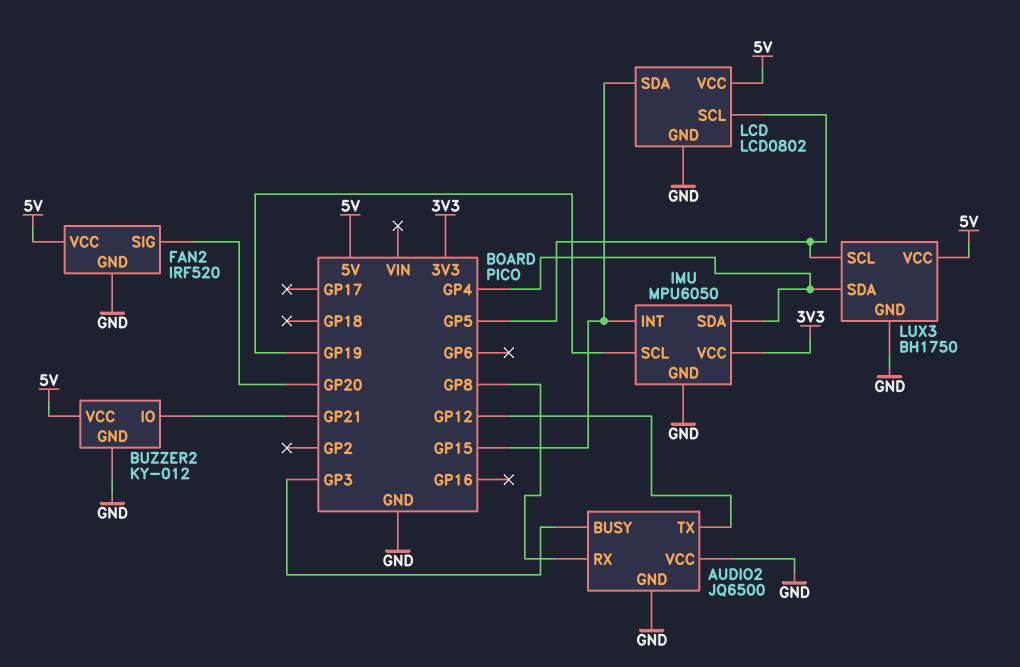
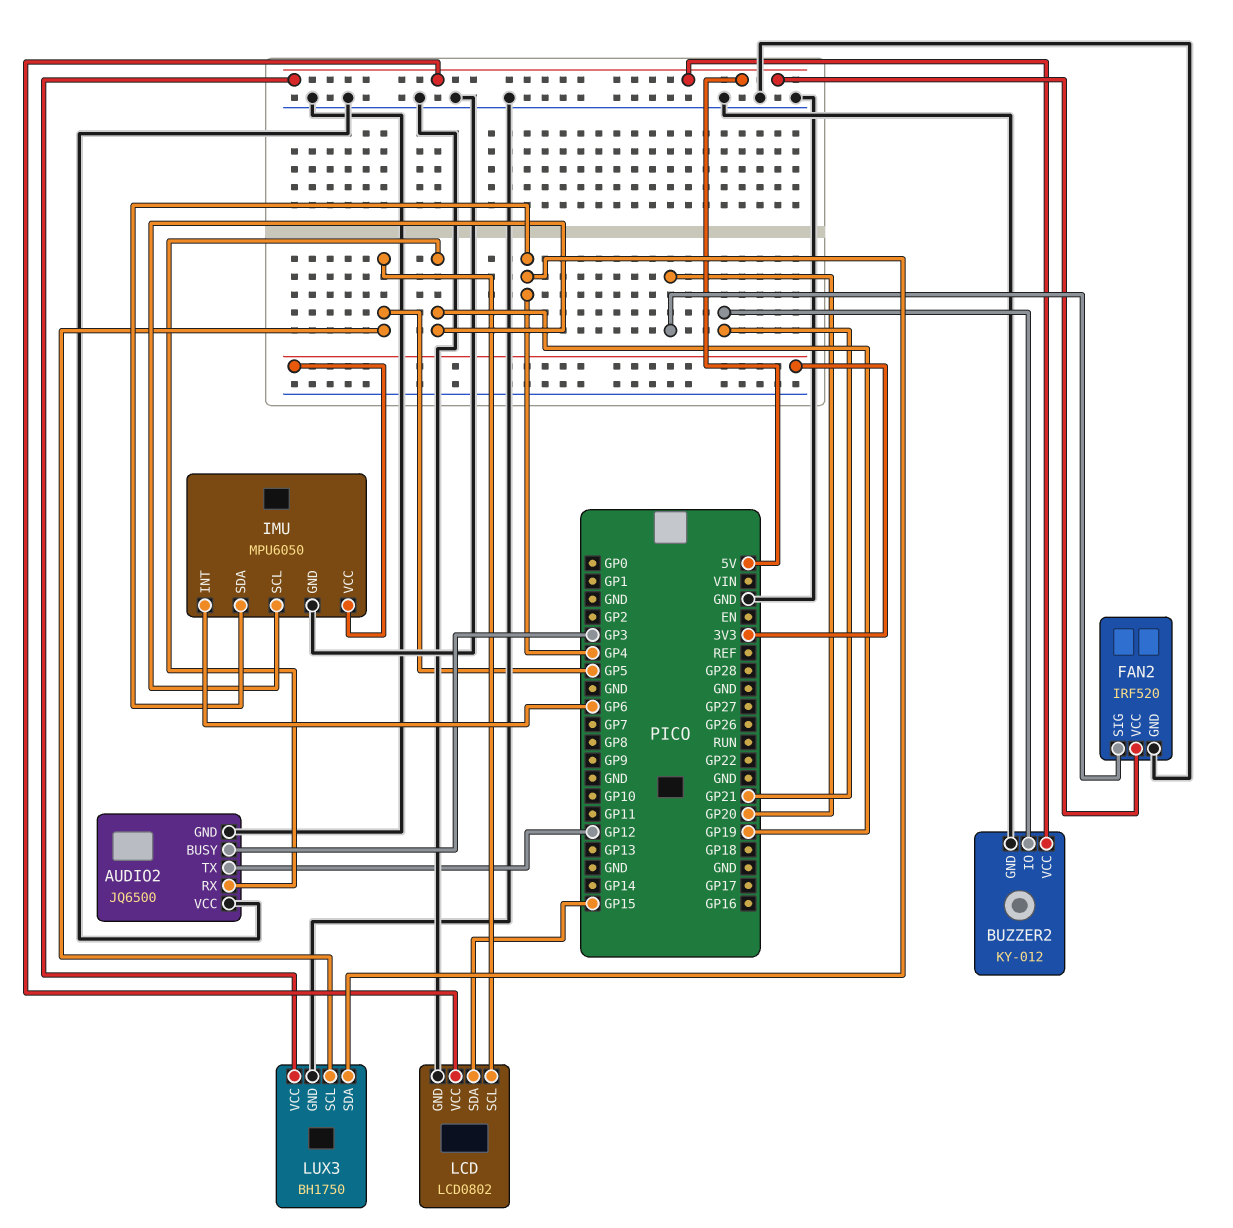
AUDIO2 pin RX: GP8 -> GP19
IMU pin INT: GP15 -> GP6

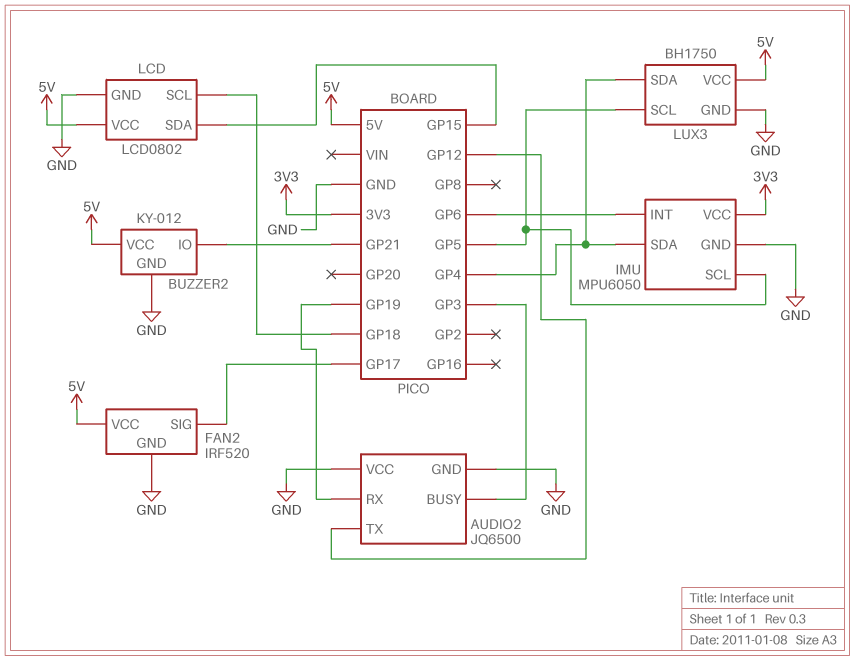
FAN2 pin SIG: GP20 -> GP17
IMU pin SCL: GP19 -> GP5
LCD pin SCL: GP5 -> GP18

